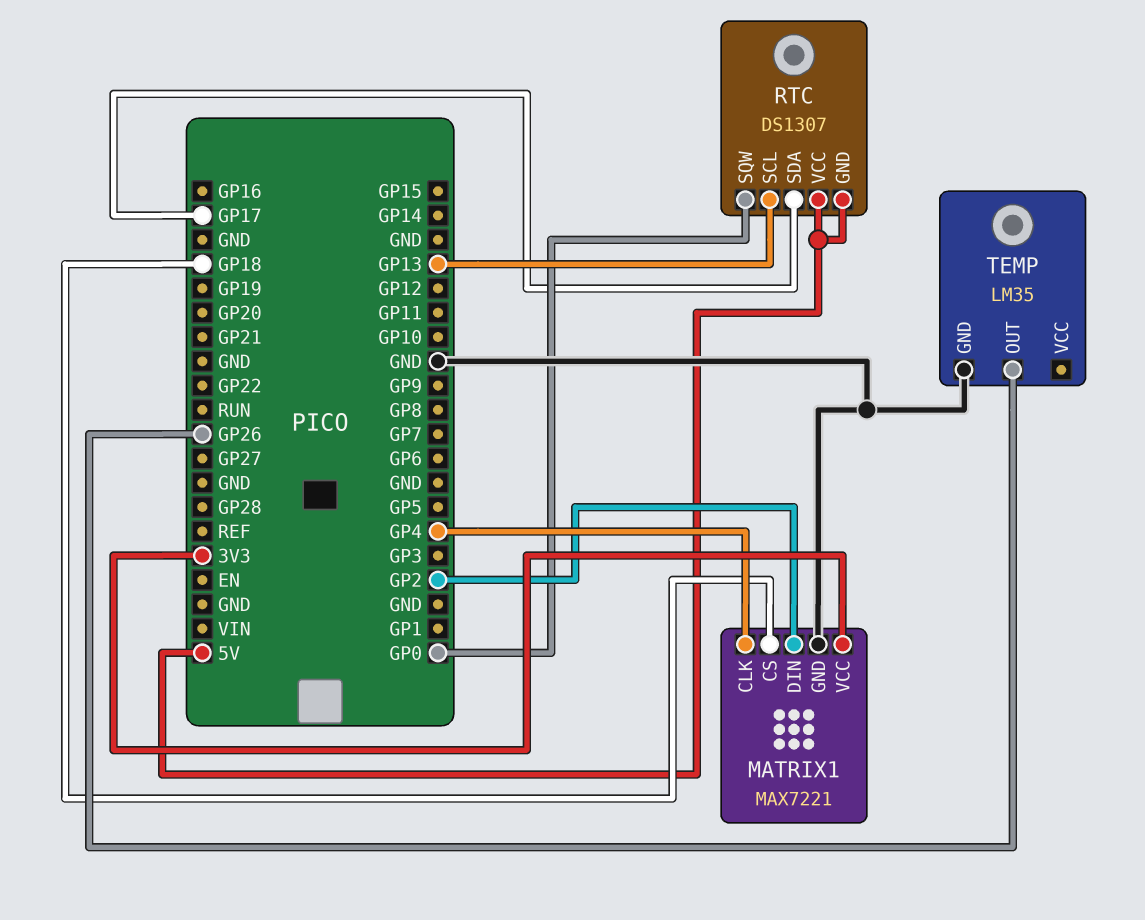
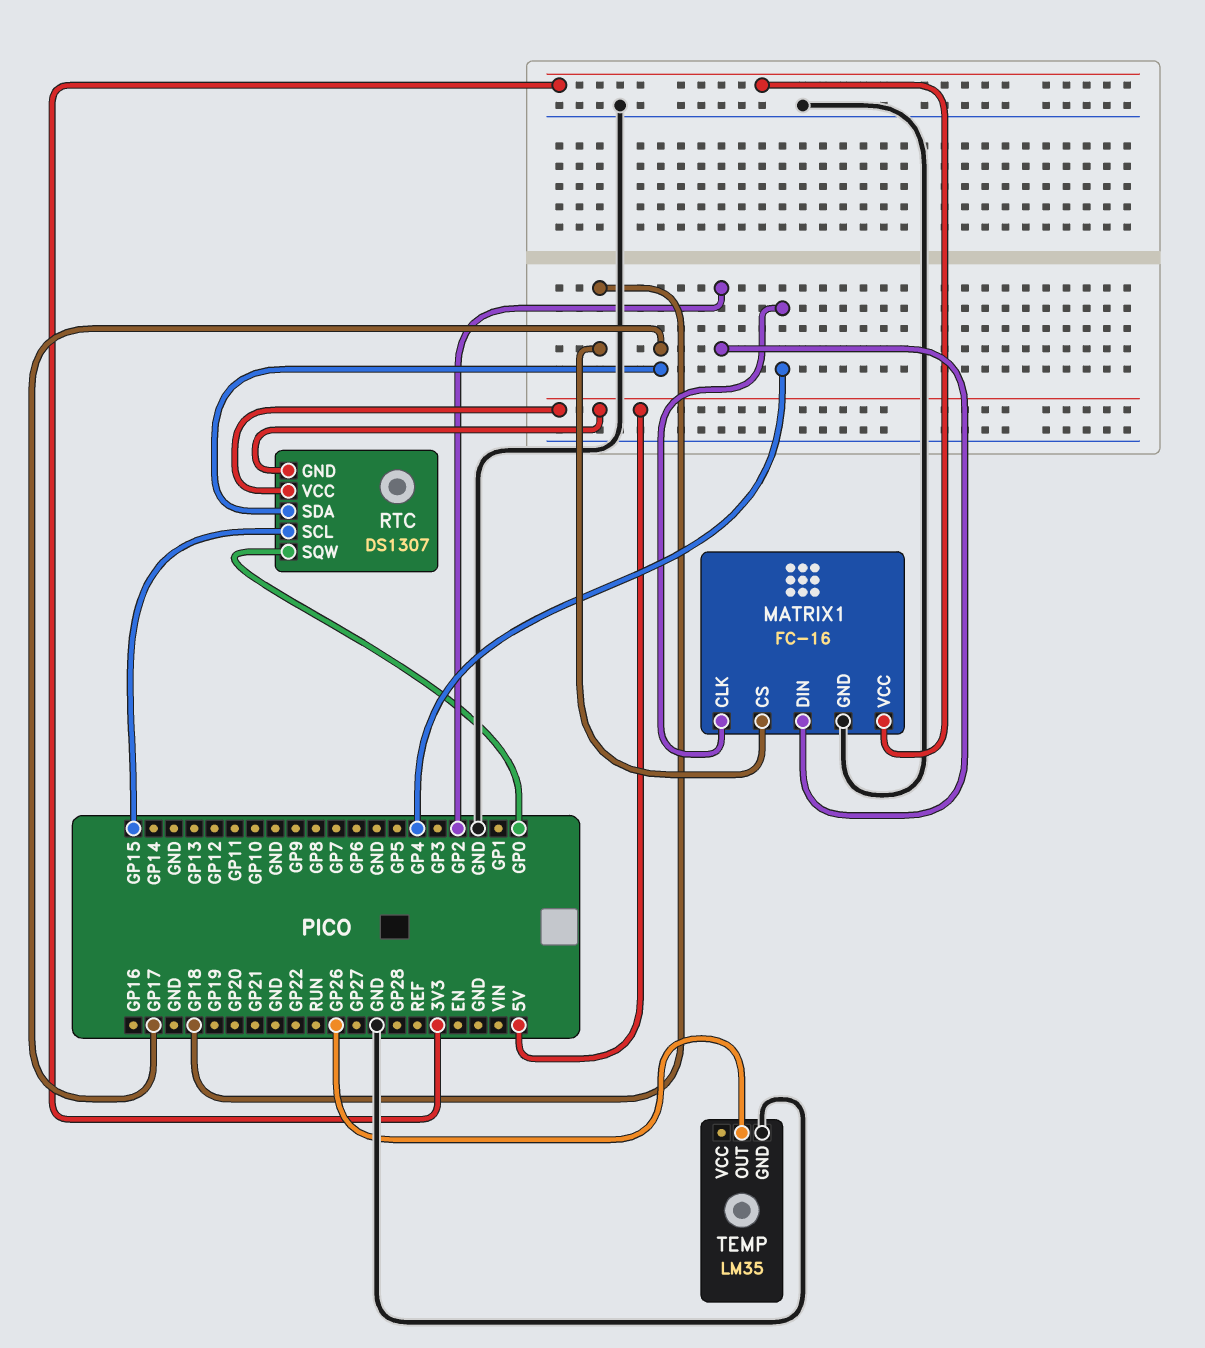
MATRIX1: MAX7221 -> FC-16
RTC pin SCL: GP13 -> GP15

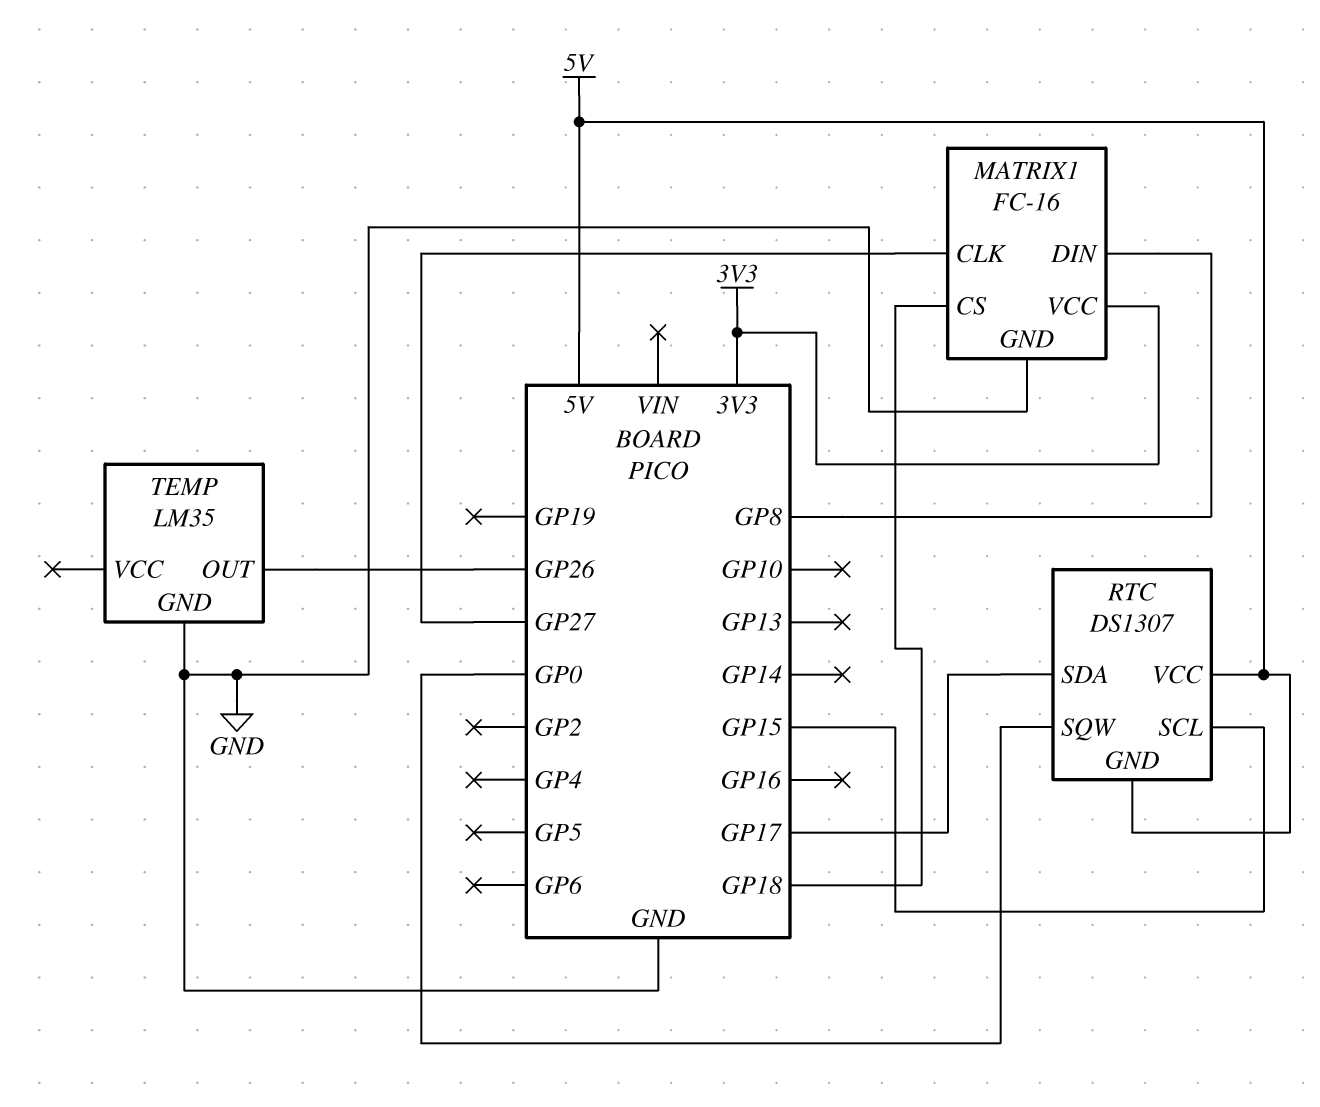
MATRIX1 pin CLK: GP4 -> GP27
MATRIX1 pin DIN: GP2 -> GP8

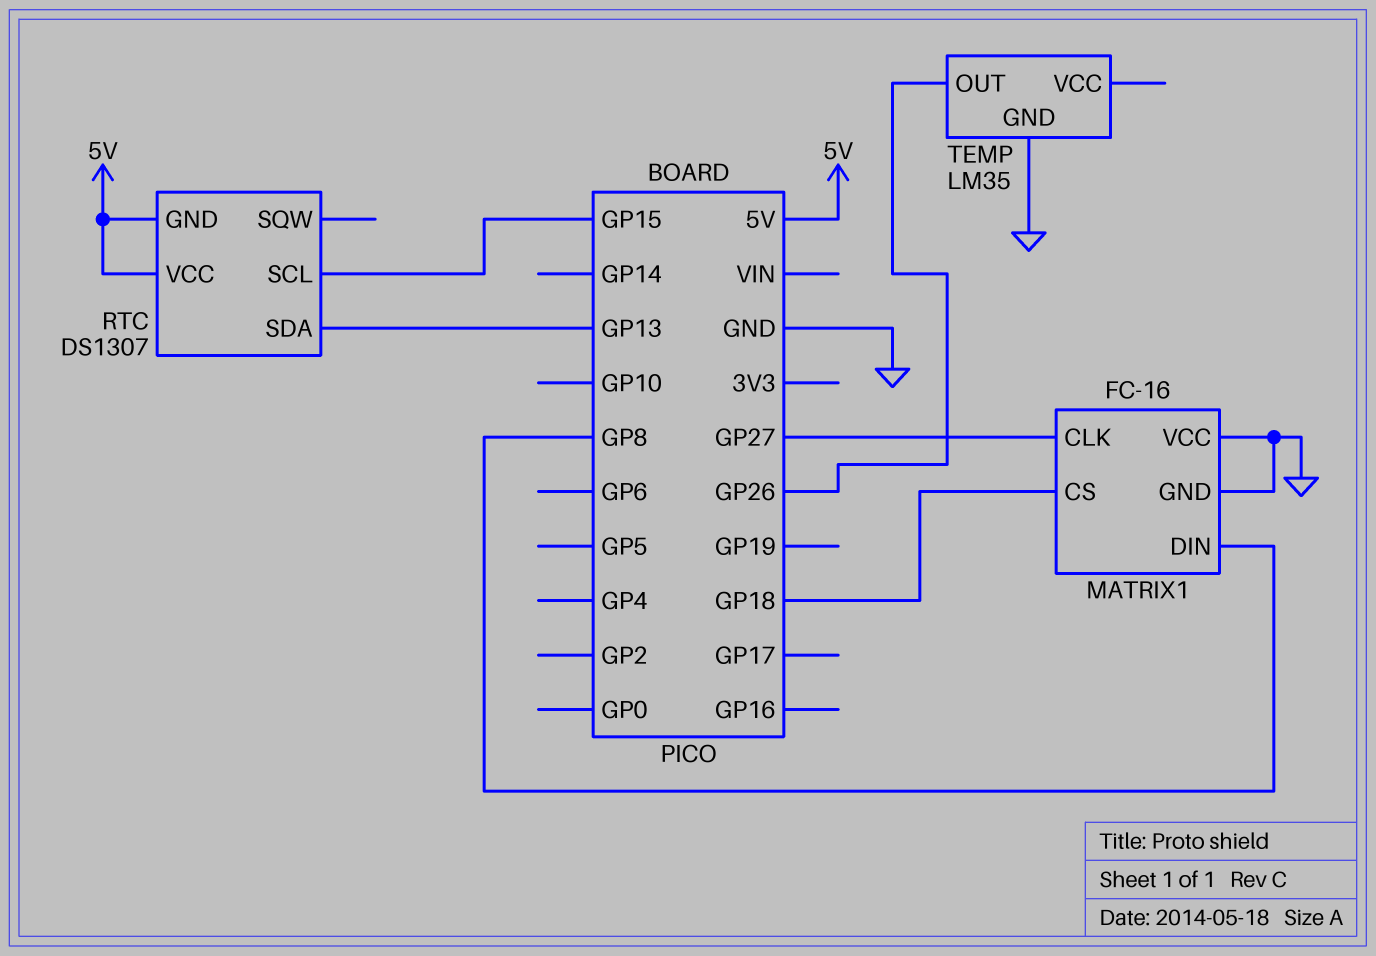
MATRIX1 pin VCC: 3V3 -> GND
RTC pin SDA: GP17 -> GP13
RTC pin SQW: GP0 -> none

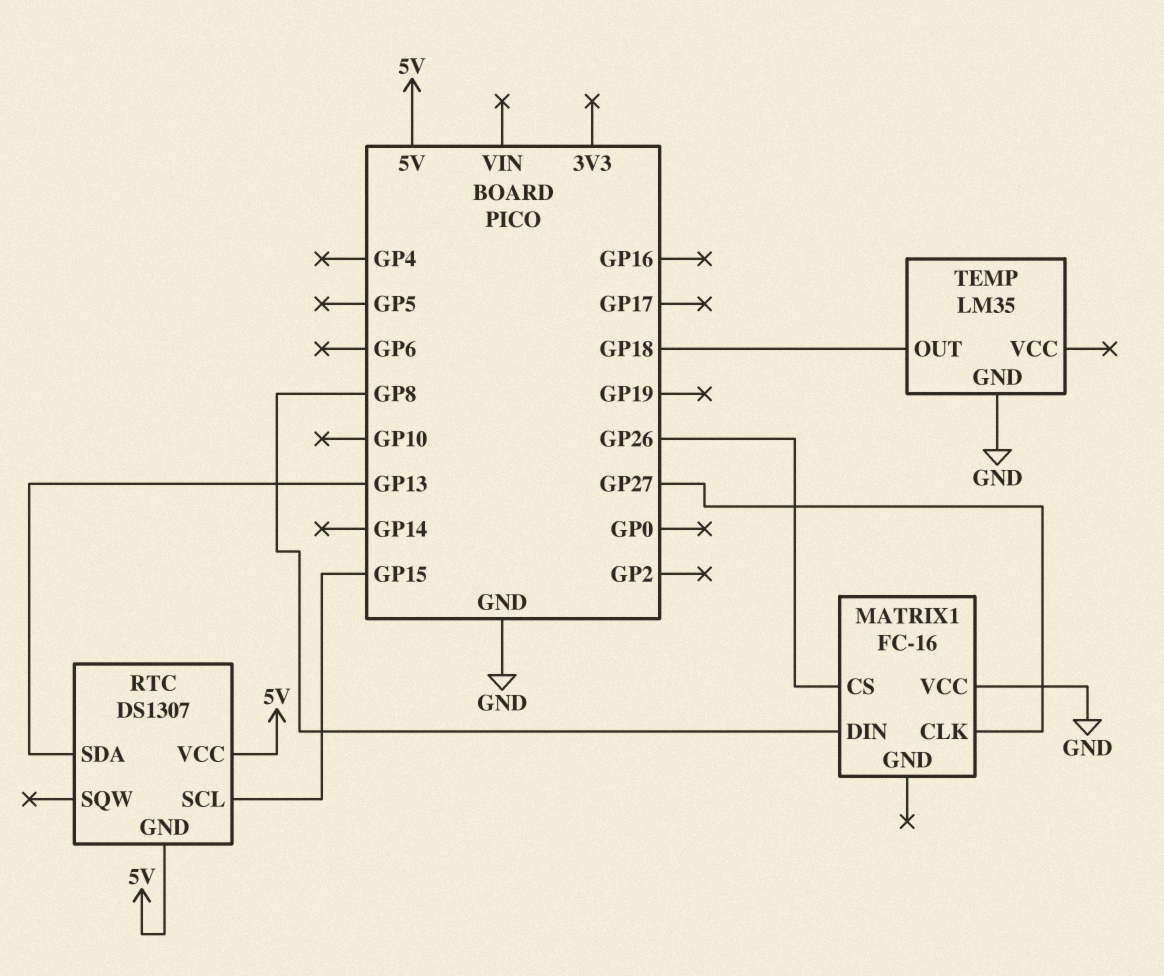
MATRIX1 pin CS: GP18 -> GP26
MATRIX1 pin GND: GND -> none
TEMP pin OUT: GP26 -> GP18

